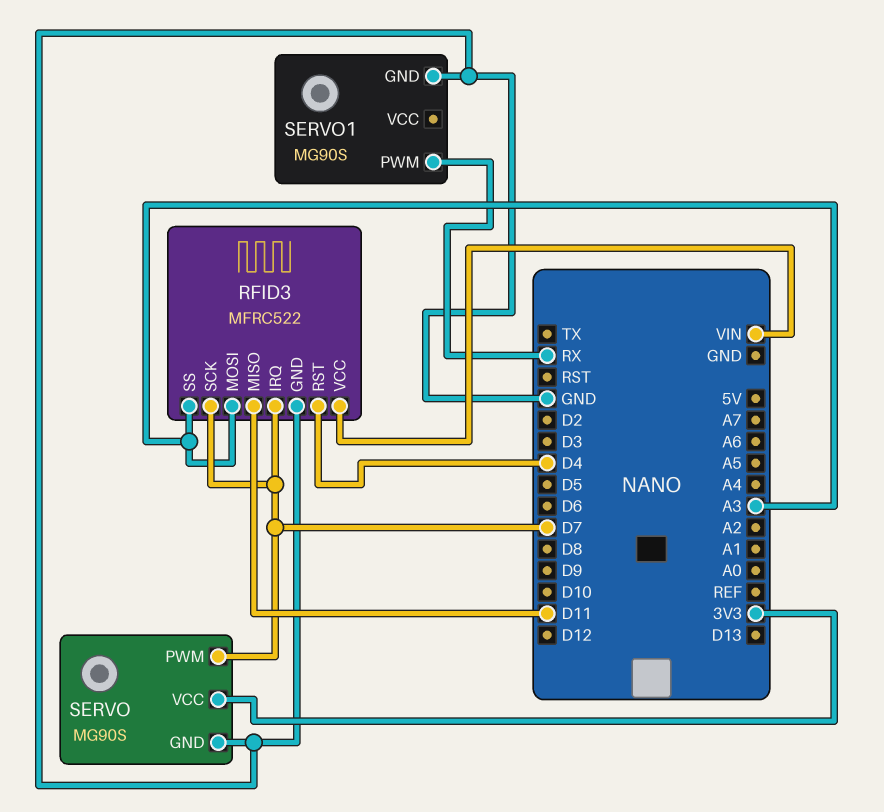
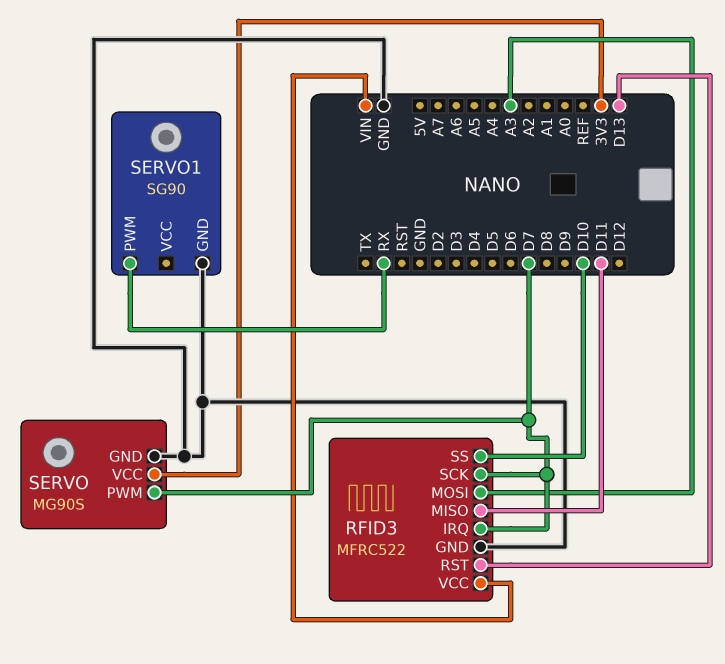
RFID3 pin RST: D4 -> D13
RFID3 pin SS: A3 -> D10
SERVO1: MG90S -> SG90

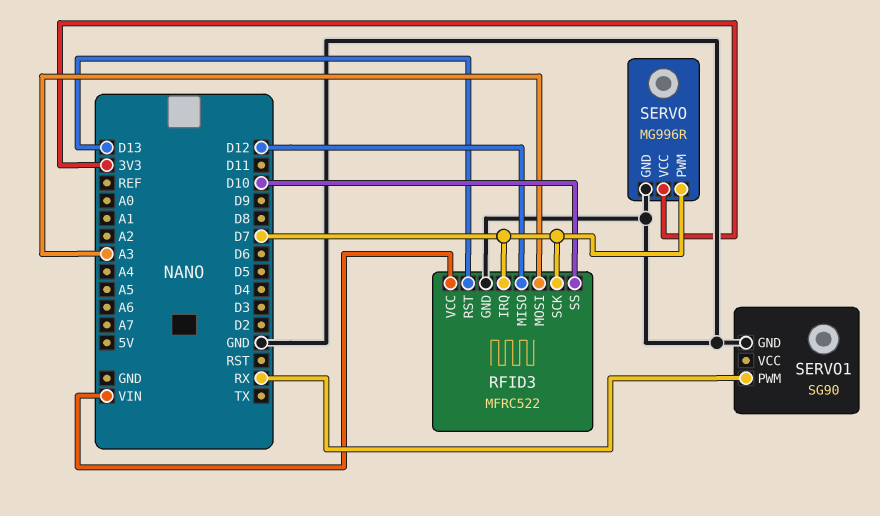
RFID3 pin MISO: D11 -> D12
SERVO: MG90S -> MG996R

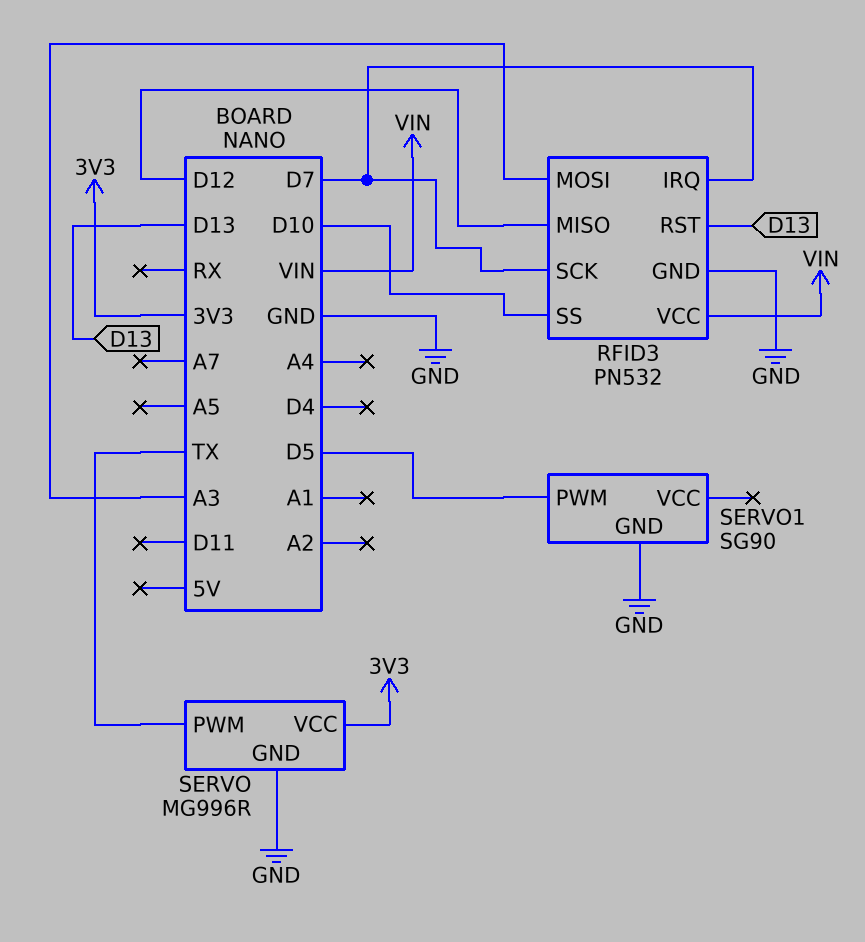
RFID3: MFRC522 -> PN532
SERVO pin PWM: D7 -> TX
SERVO1 pin PWM: RX -> D5

